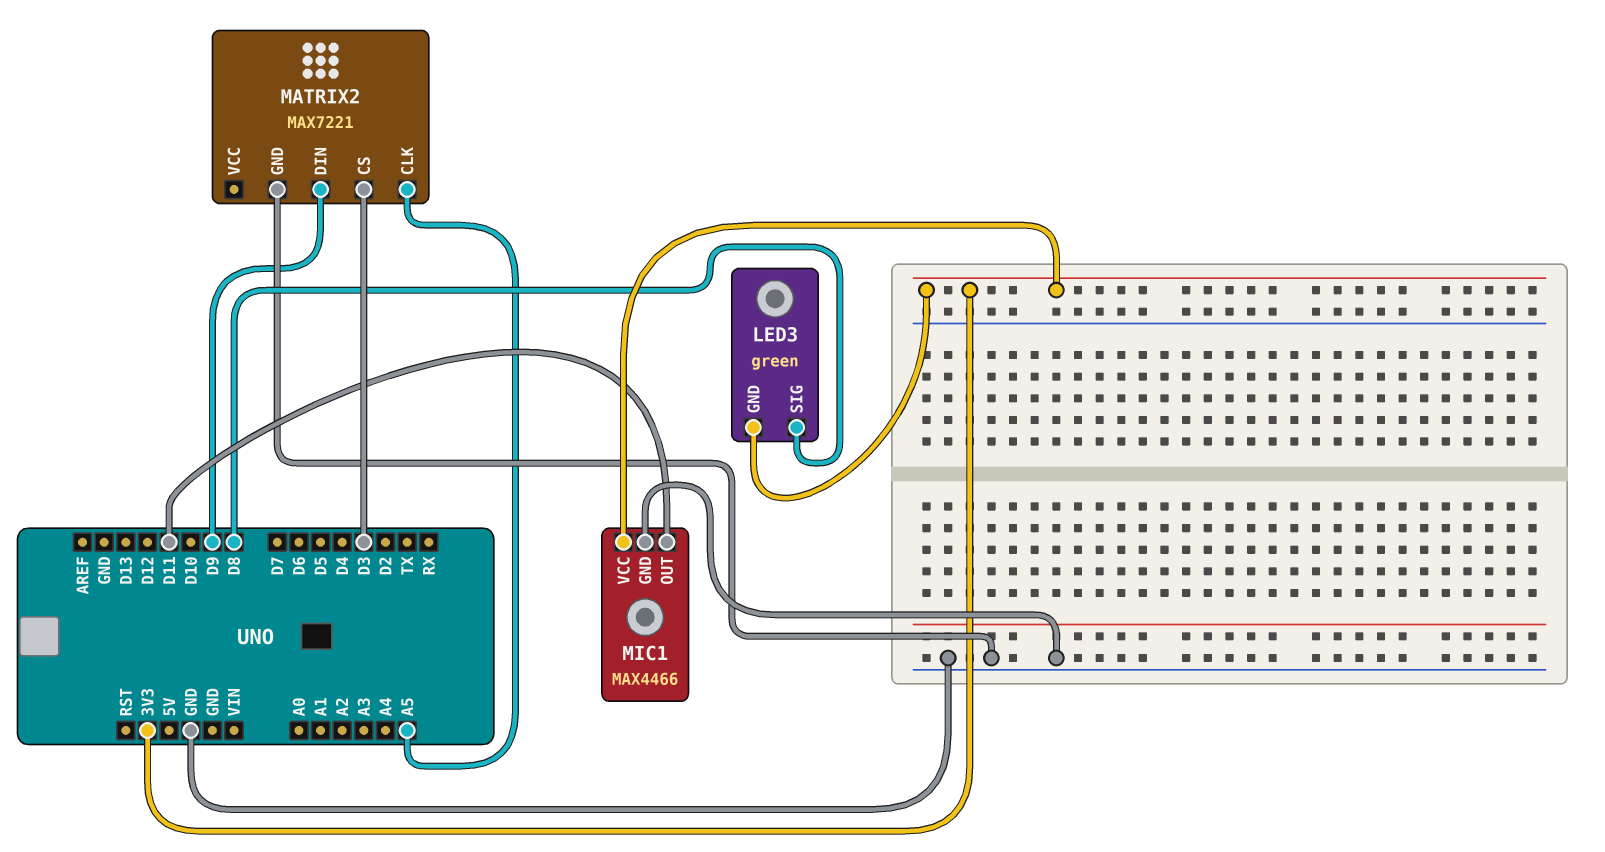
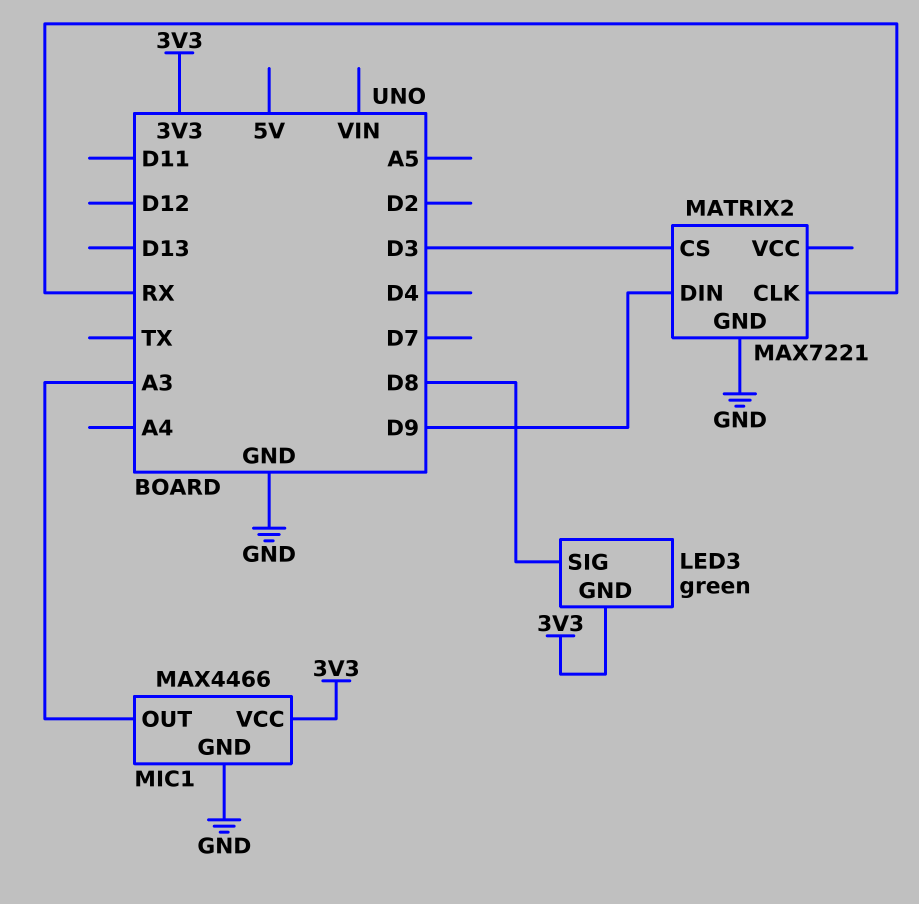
MATRIX2 pin CLK: A5 -> RX
MIC1 pin OUT: D11 -> A3

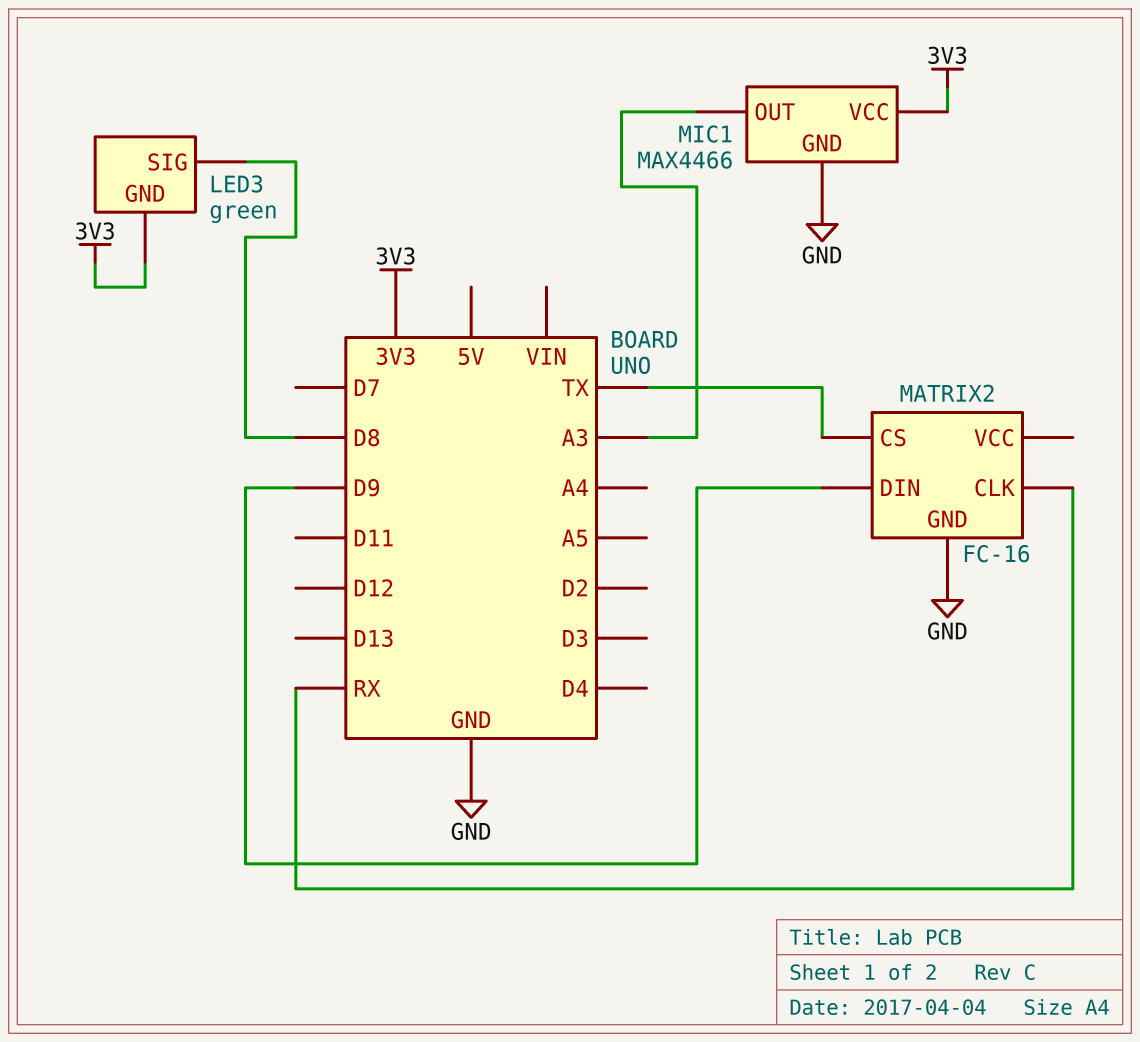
MATRIX2: MAX7221 -> FC-16
MATRIX2 pin CS: D3 -> TX

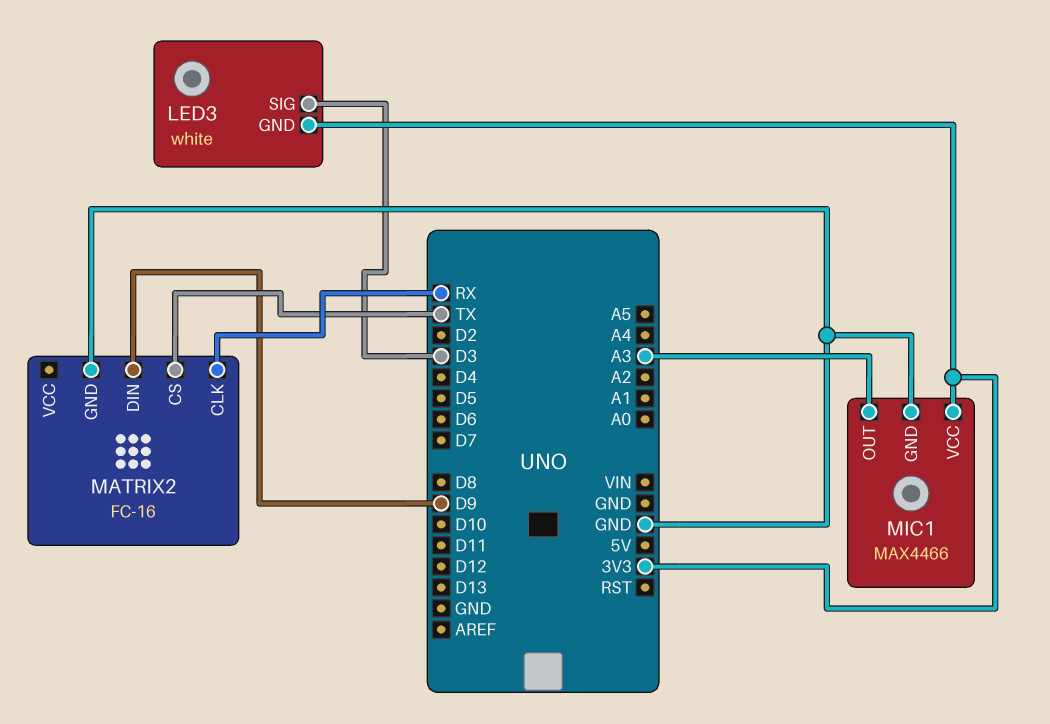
LED3: green -> white
LED3 pin SIG: D8 -> D3

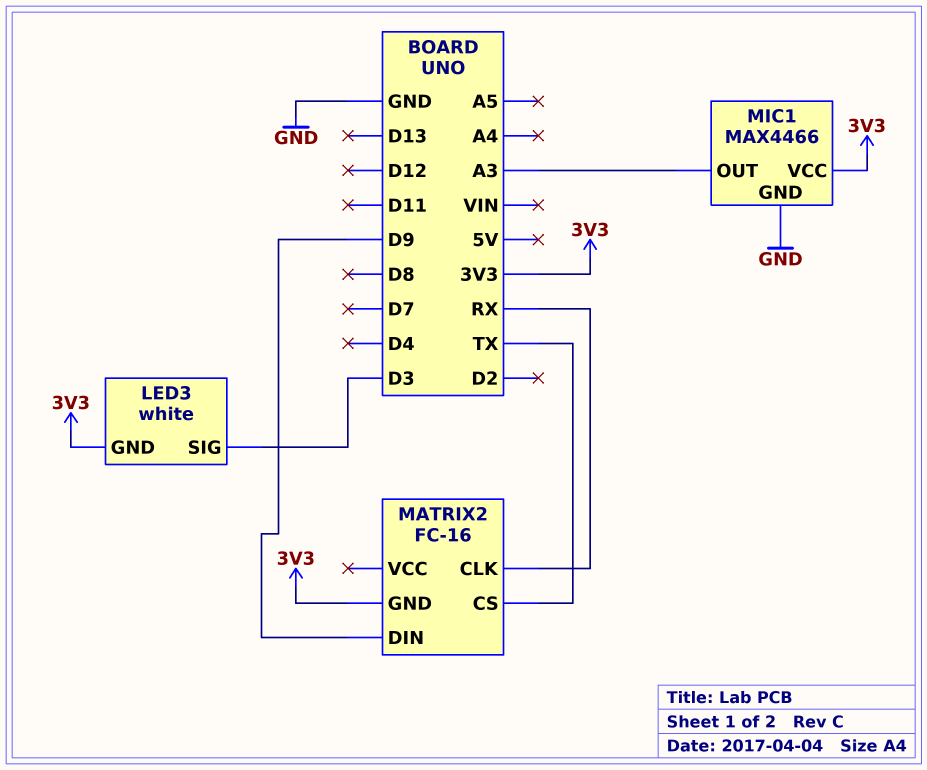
MATRIX2 pin GND: GND -> 3V3

